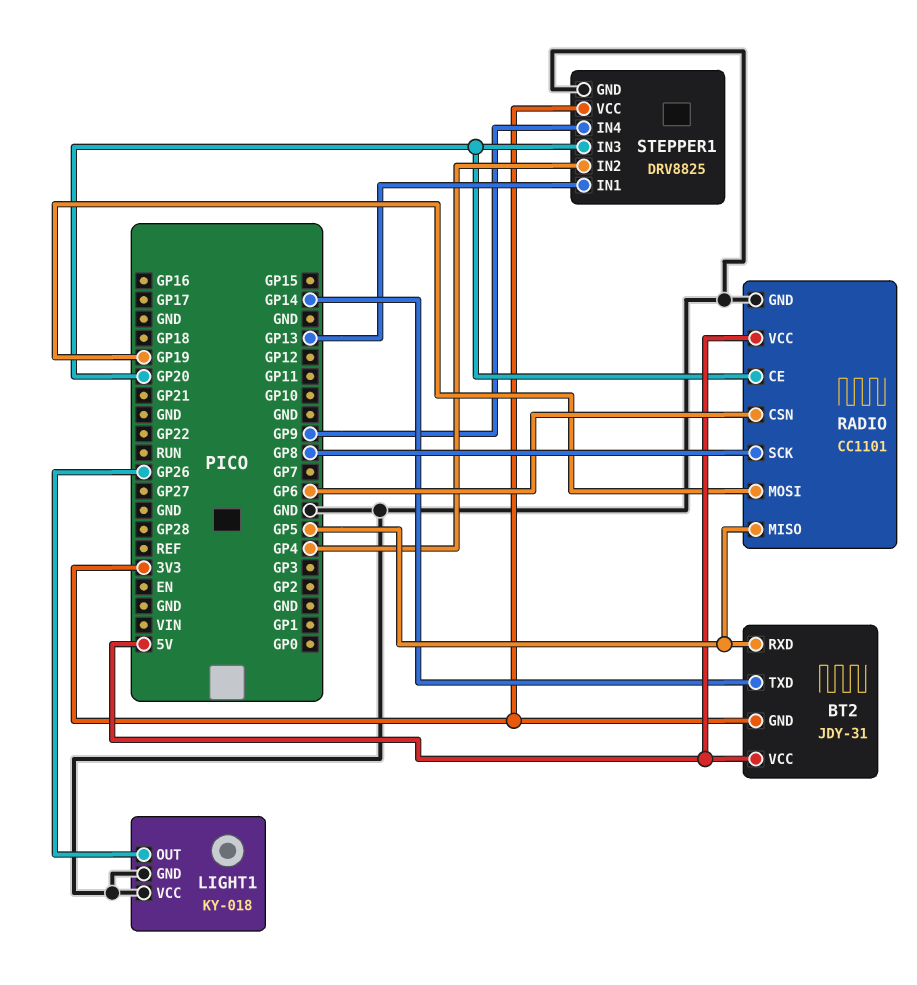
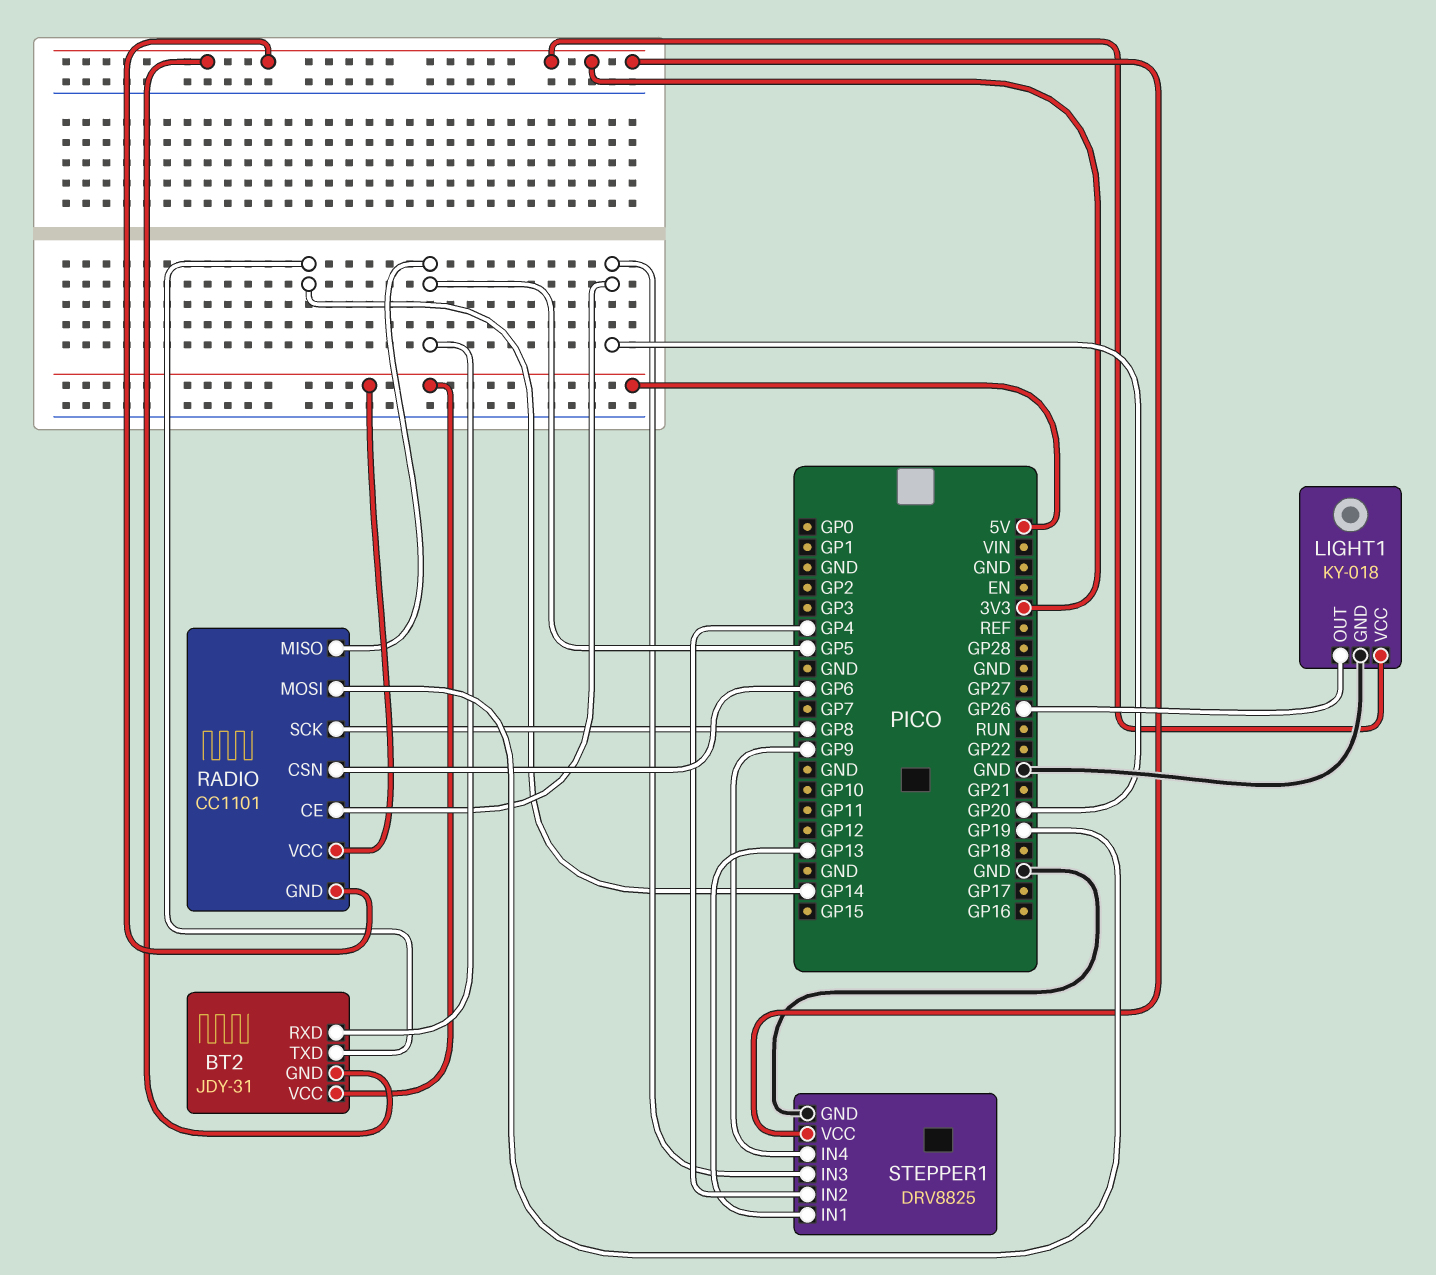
LIGHT1 pin VCC: GND -> 3V3
RADIO pin GND: GND -> 3V3

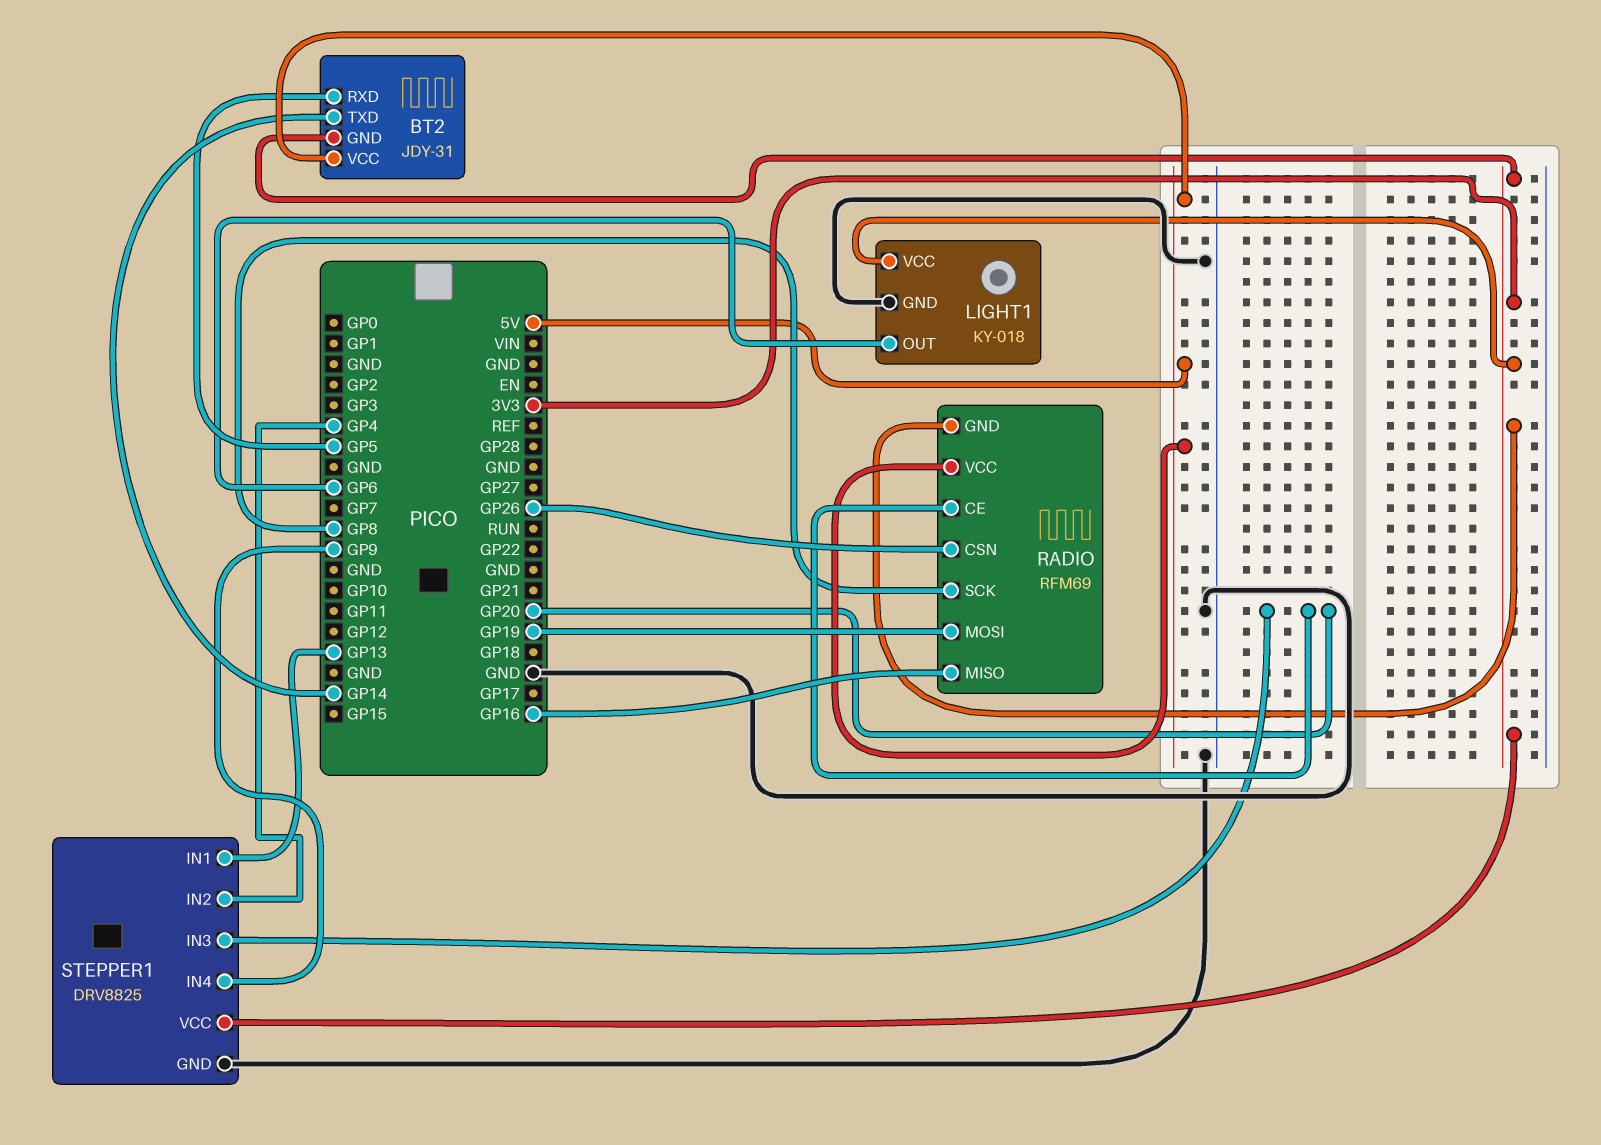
LIGHT1 pin OUT: GP26 -> GP6
RADIO: CC1101 -> RFM69
RADIO pin CSN: GP6 -> GP26
RADIO pin MISO: GP5 -> GP16

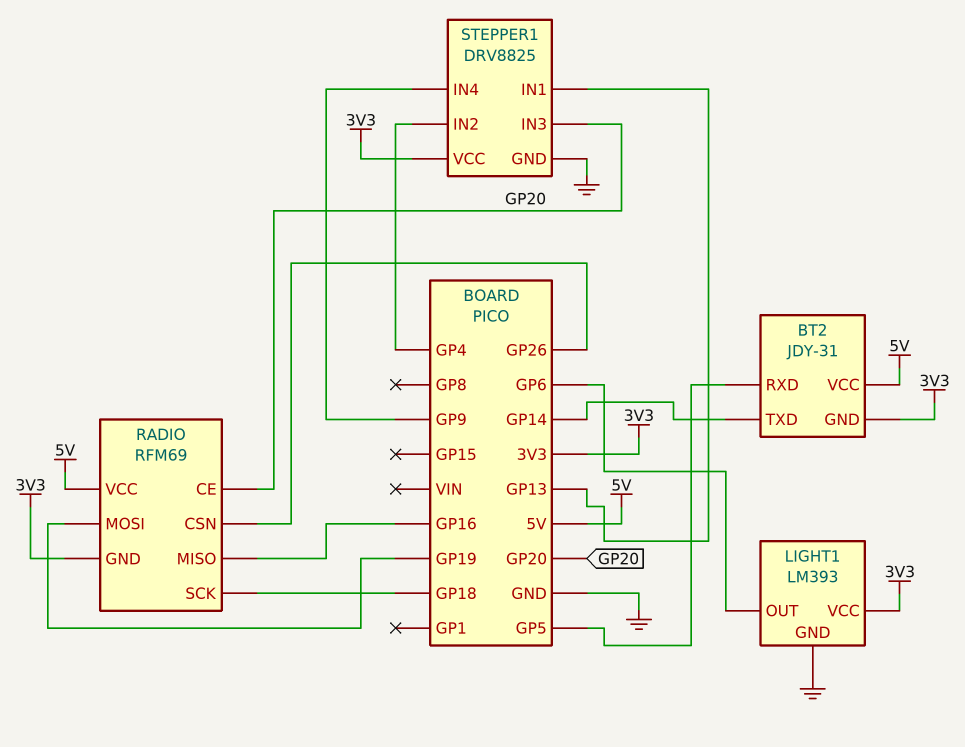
LIGHT1: KY-018 -> LM393
RADIO pin SCK: GP8 -> GP18

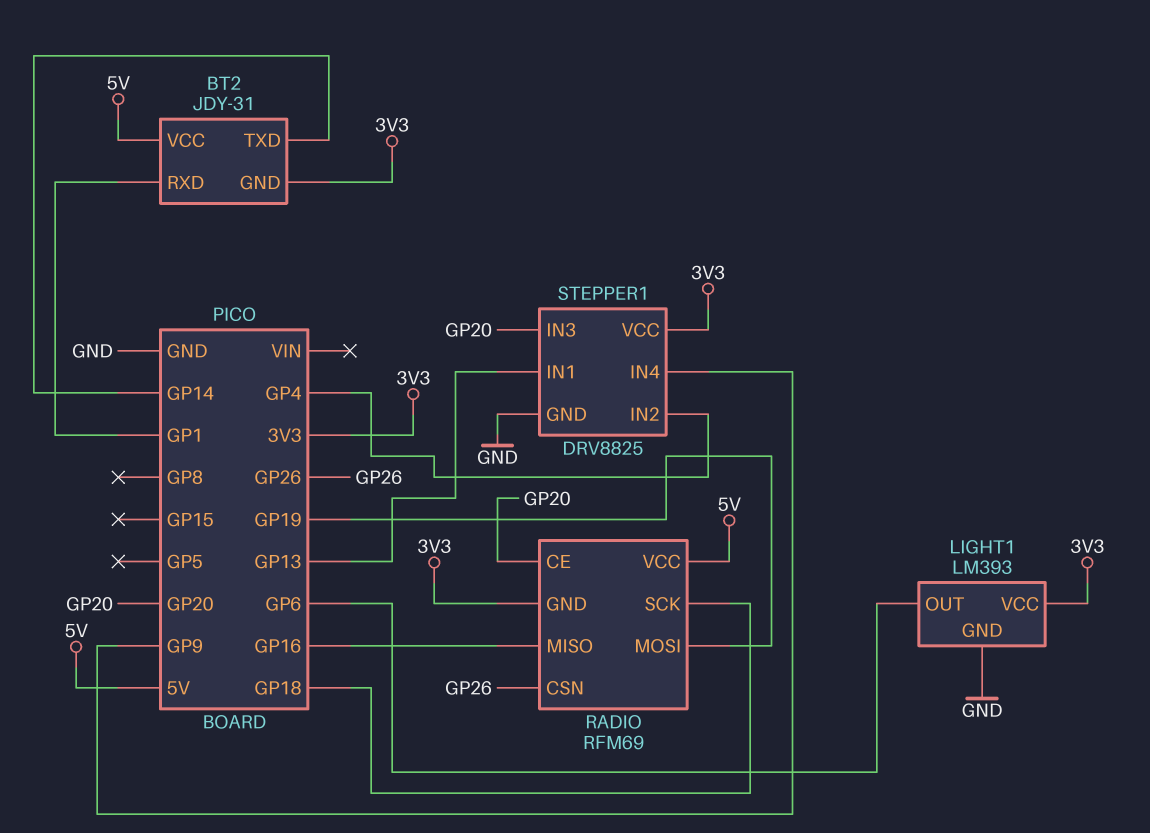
BT2 pin RXD: GP5 -> GP1

